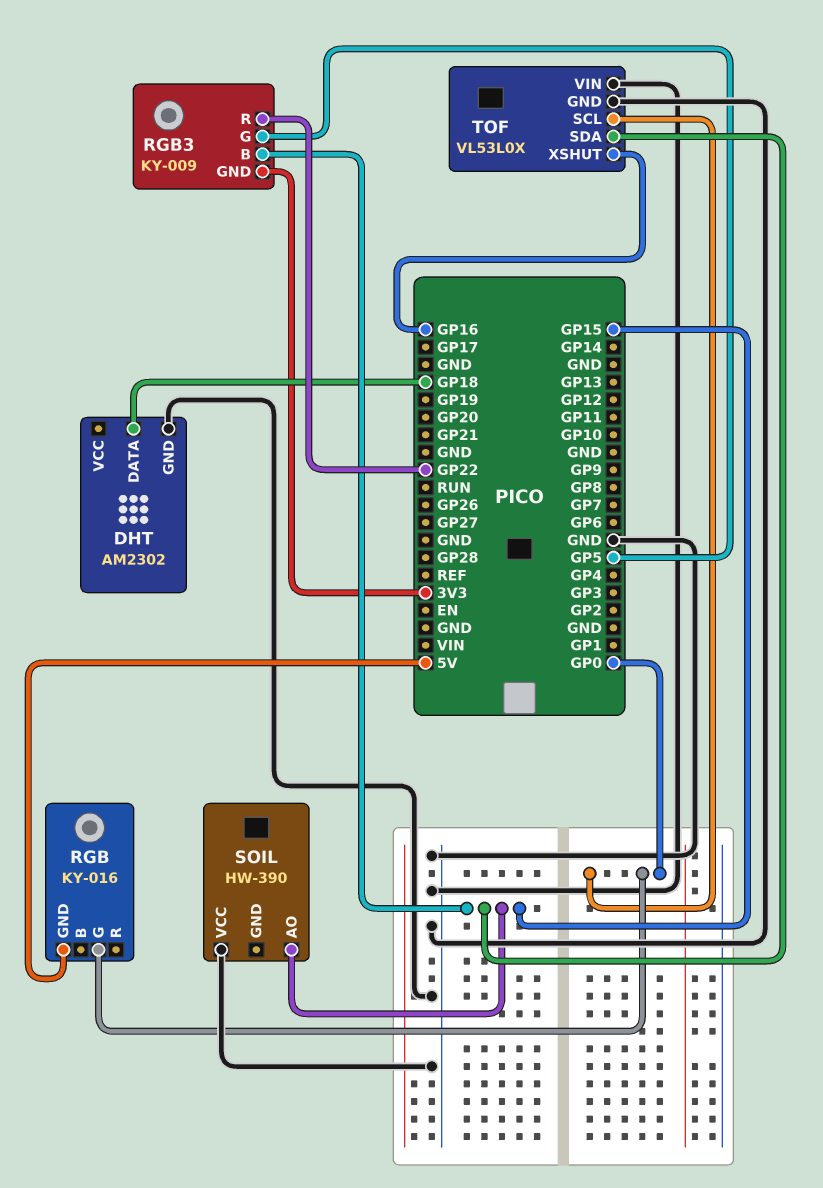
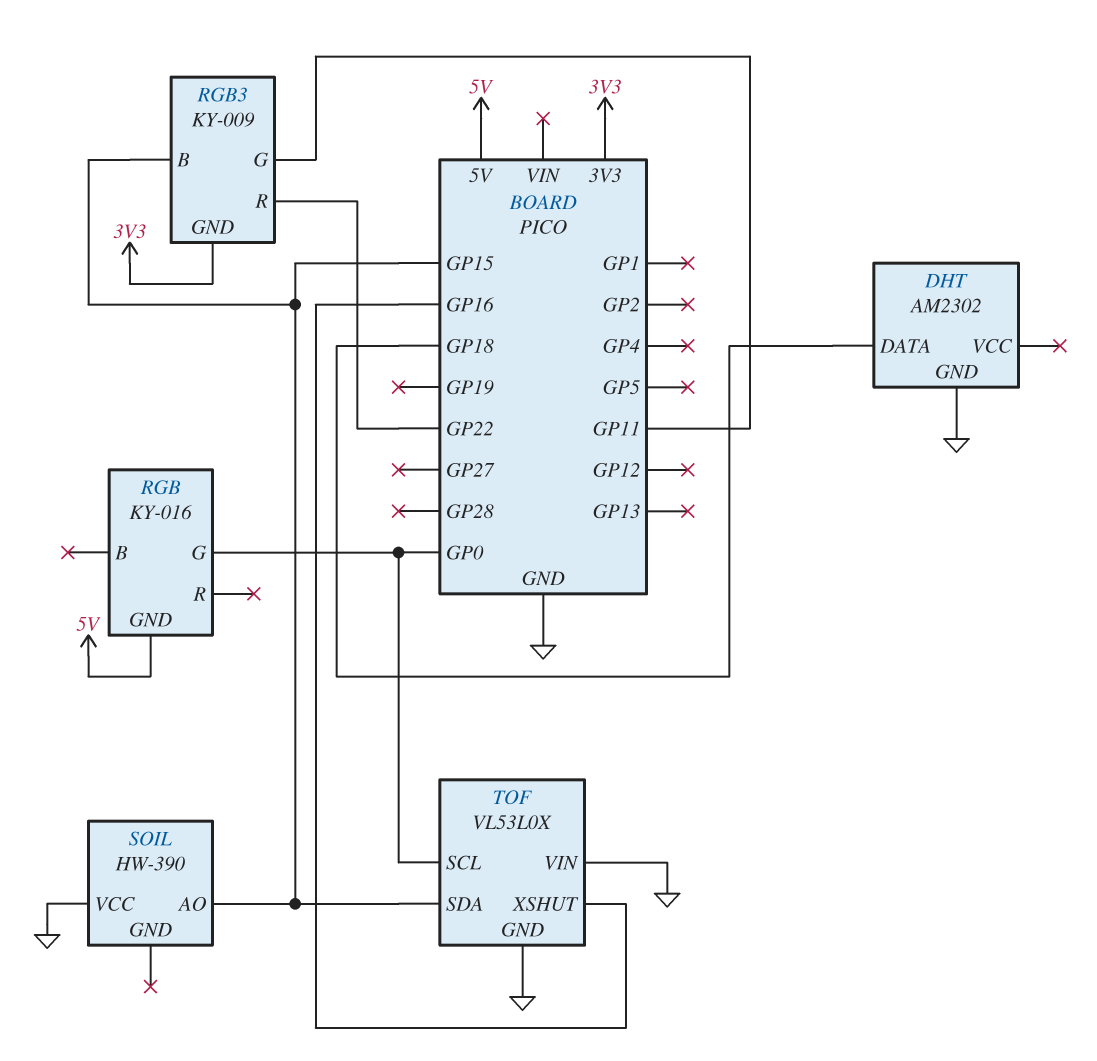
RGB3 pin G: GP5 -> GP11

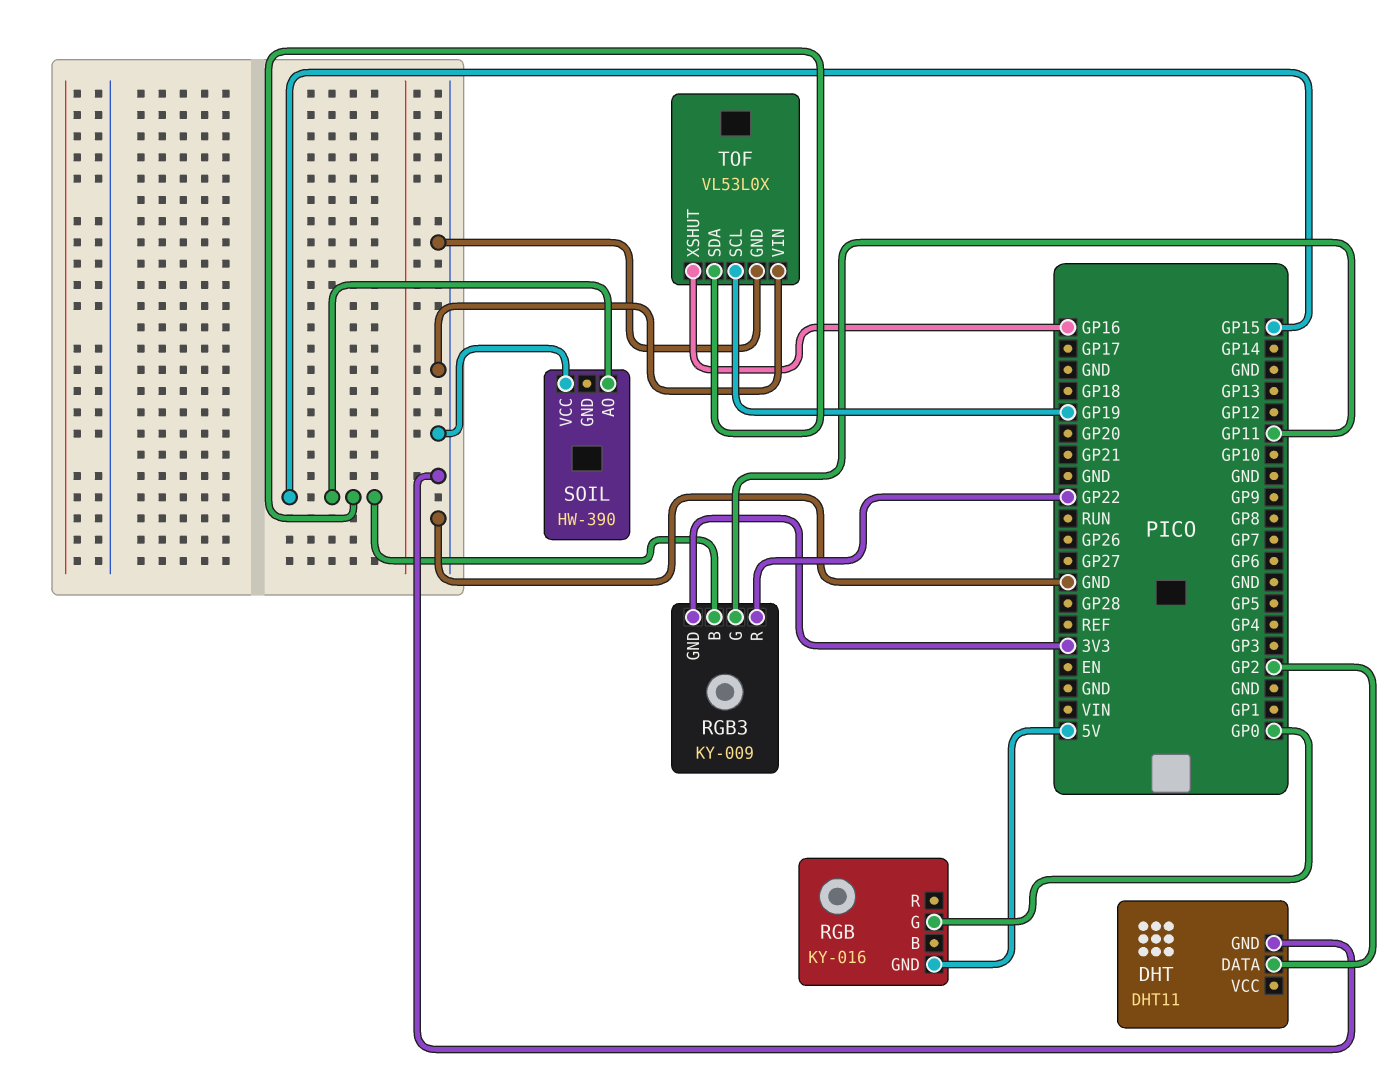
DHT: AM2302 -> DHT11
DHT pin DATA: GP18 -> GP2
TOF pin SCL: GP0 -> GP19

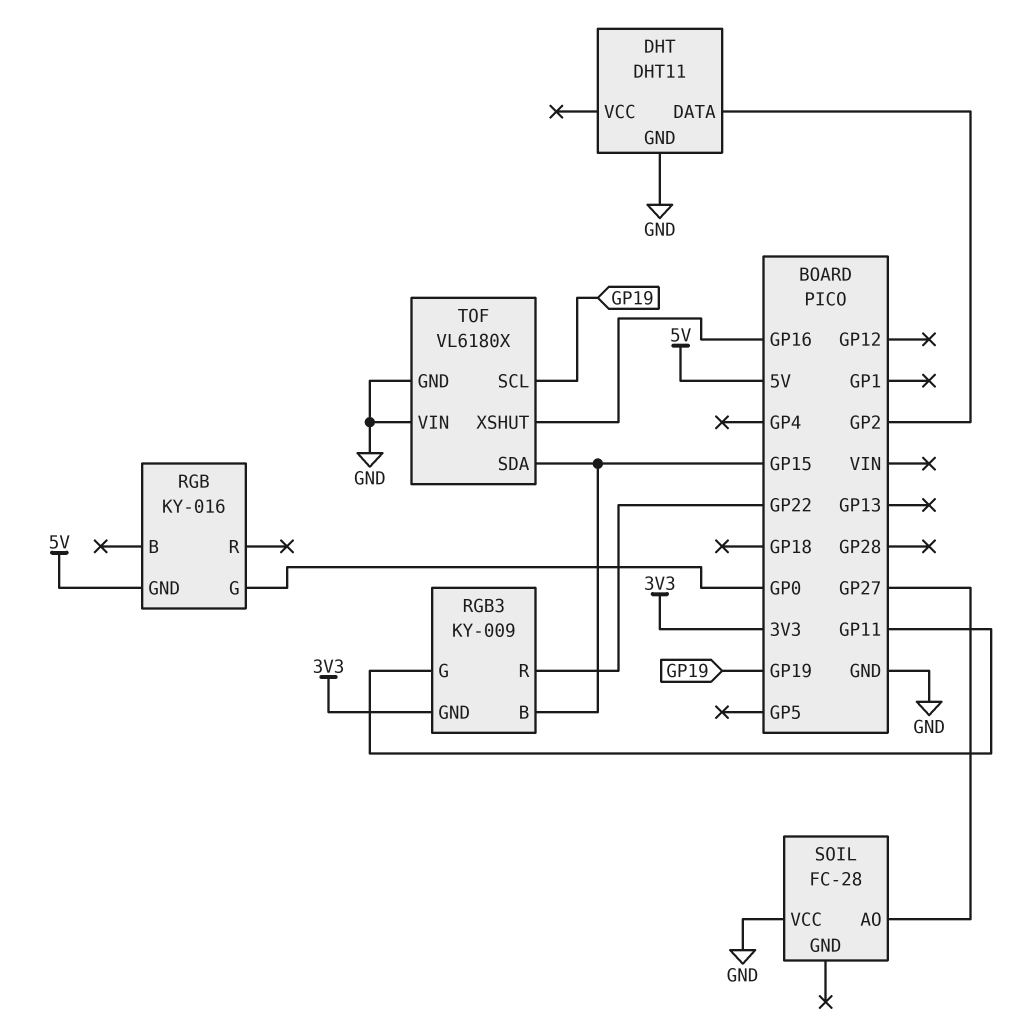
SOIL: HW-390 -> FC-28
SOIL pin AO: GP15 -> GP27
TOF: VL53L0X -> VL6180X

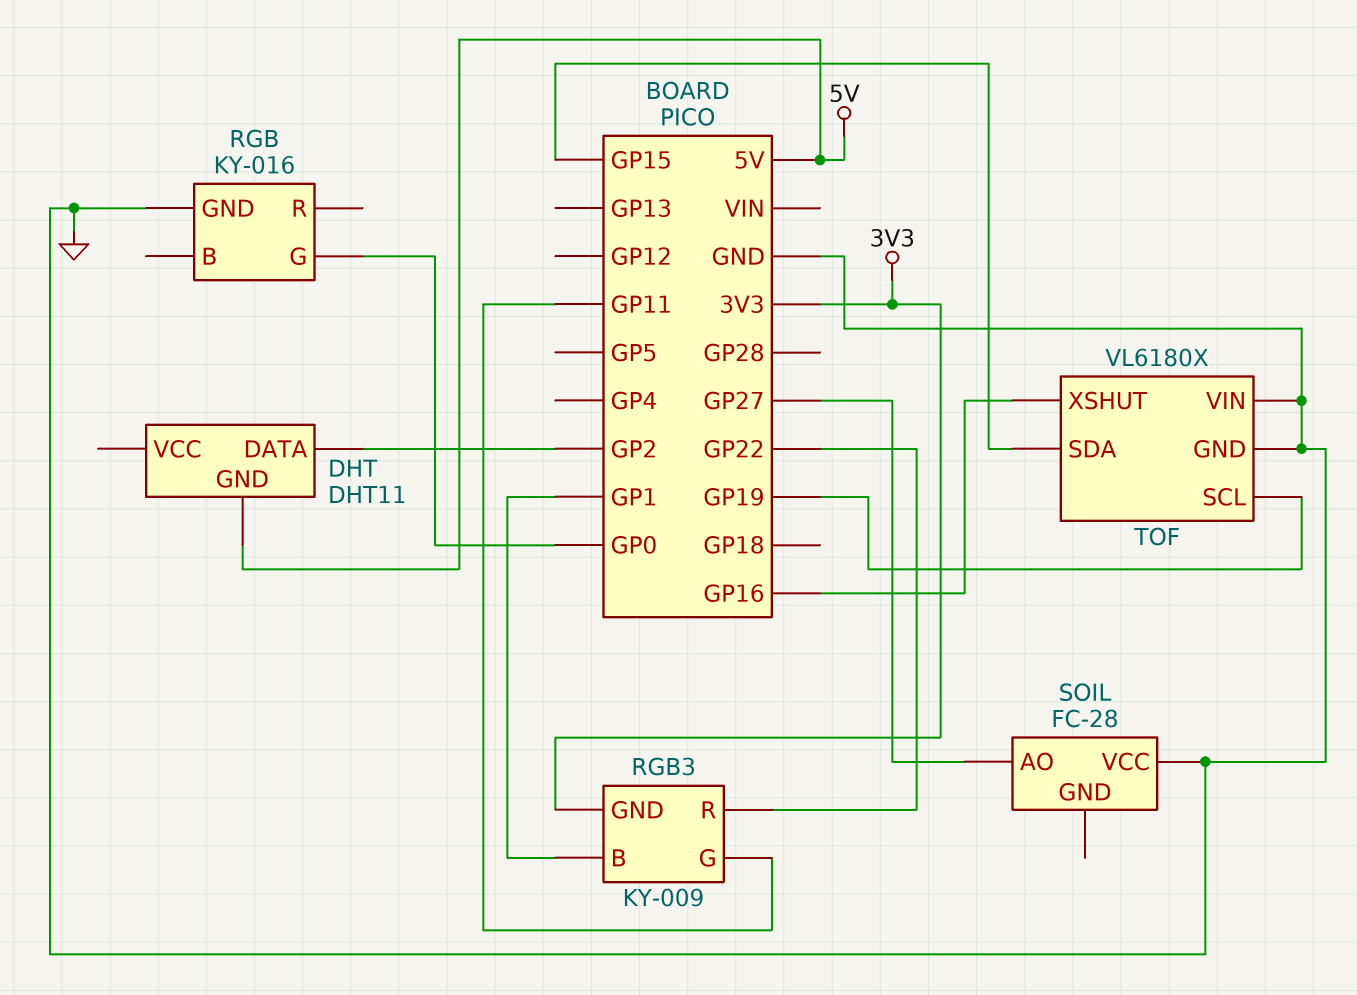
DHT pin GND: GND -> 5V
RGB pin GND: 5V -> GND
RGB3 pin B: GP15 -> GP1

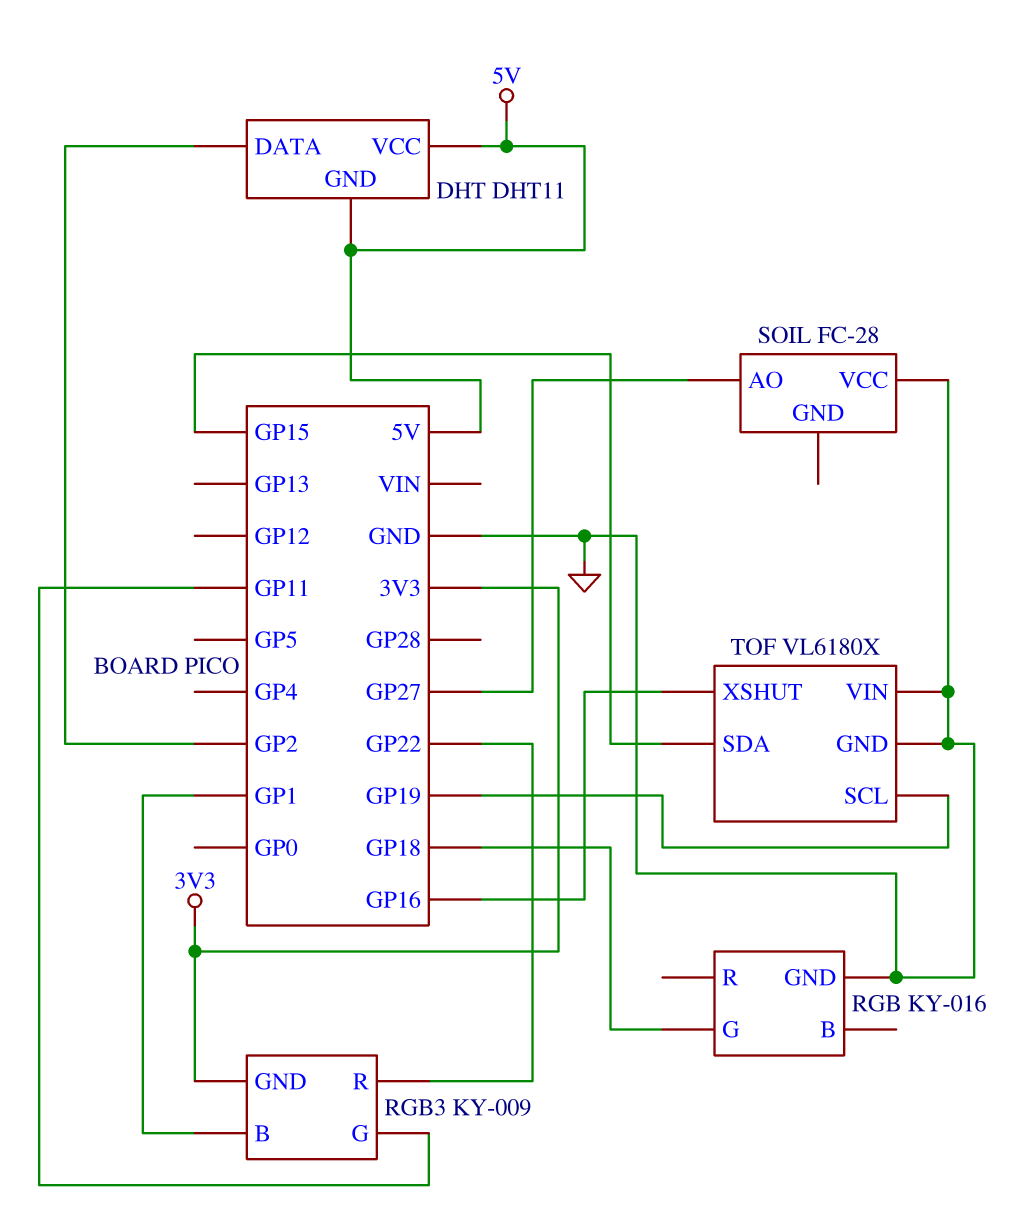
DHT pin VCC: none -> 5V
RGB pin G: GP0 -> GP18

